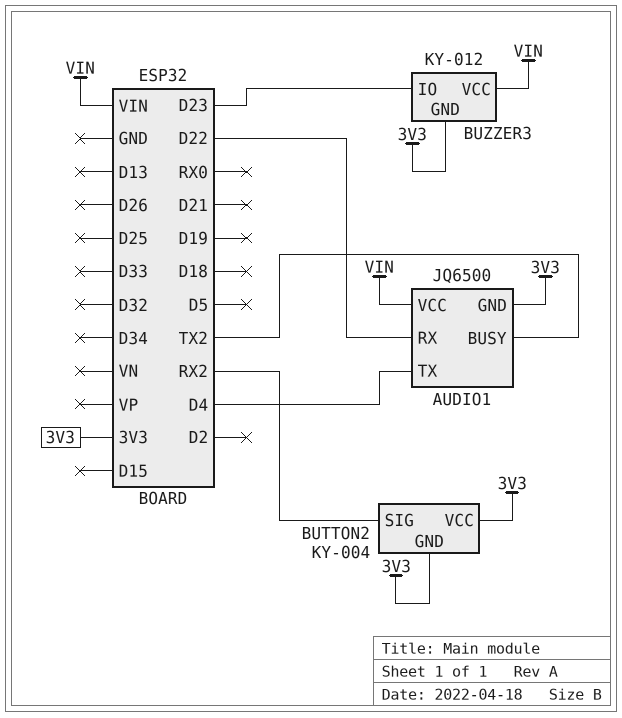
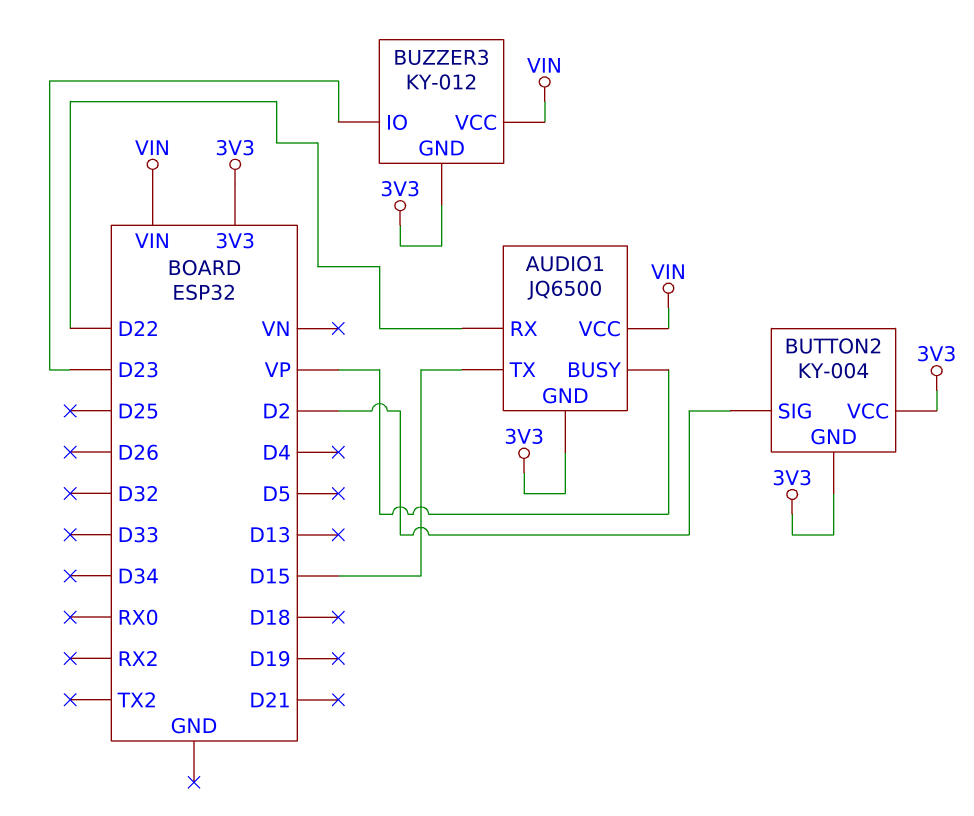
AUDIO1 pin BUSY: TX2 -> VP
AUDIO1 pin TX: D4 -> D15
BUTTON2 pin SIG: RX2 -> D2

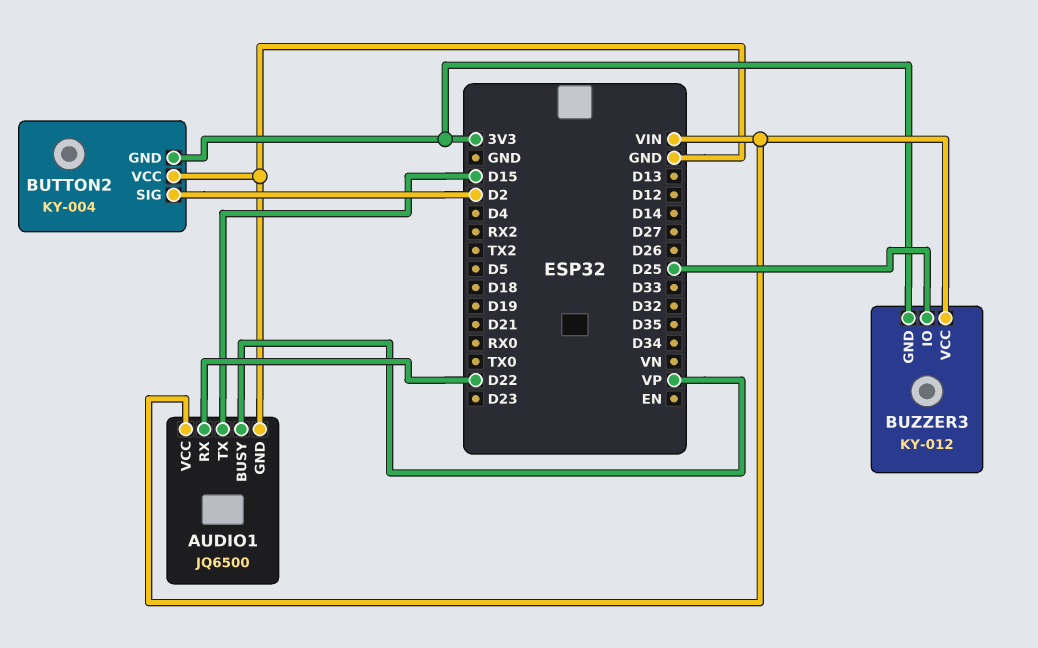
AUDIO1 pin GND: 3V3 -> GND
BUTTON2 pin VCC: 3V3 -> GND
BUZZER3 pin IO: D23 -> D25

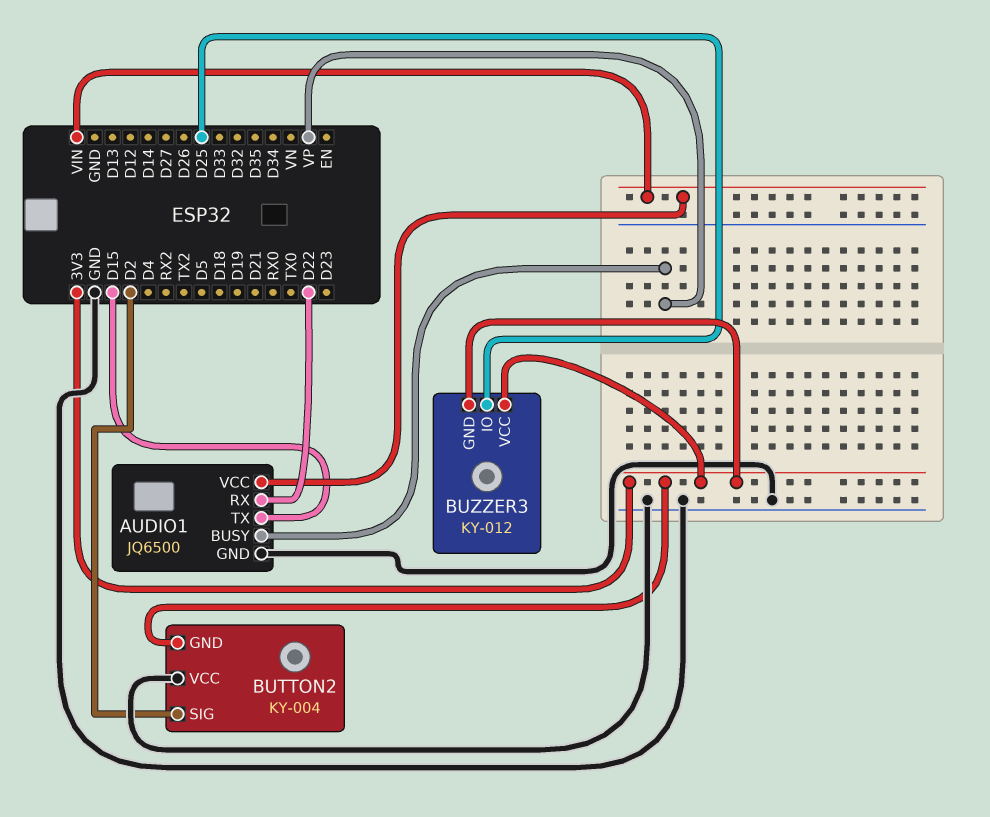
BUZZER3 pin VCC: VIN -> 3V3

